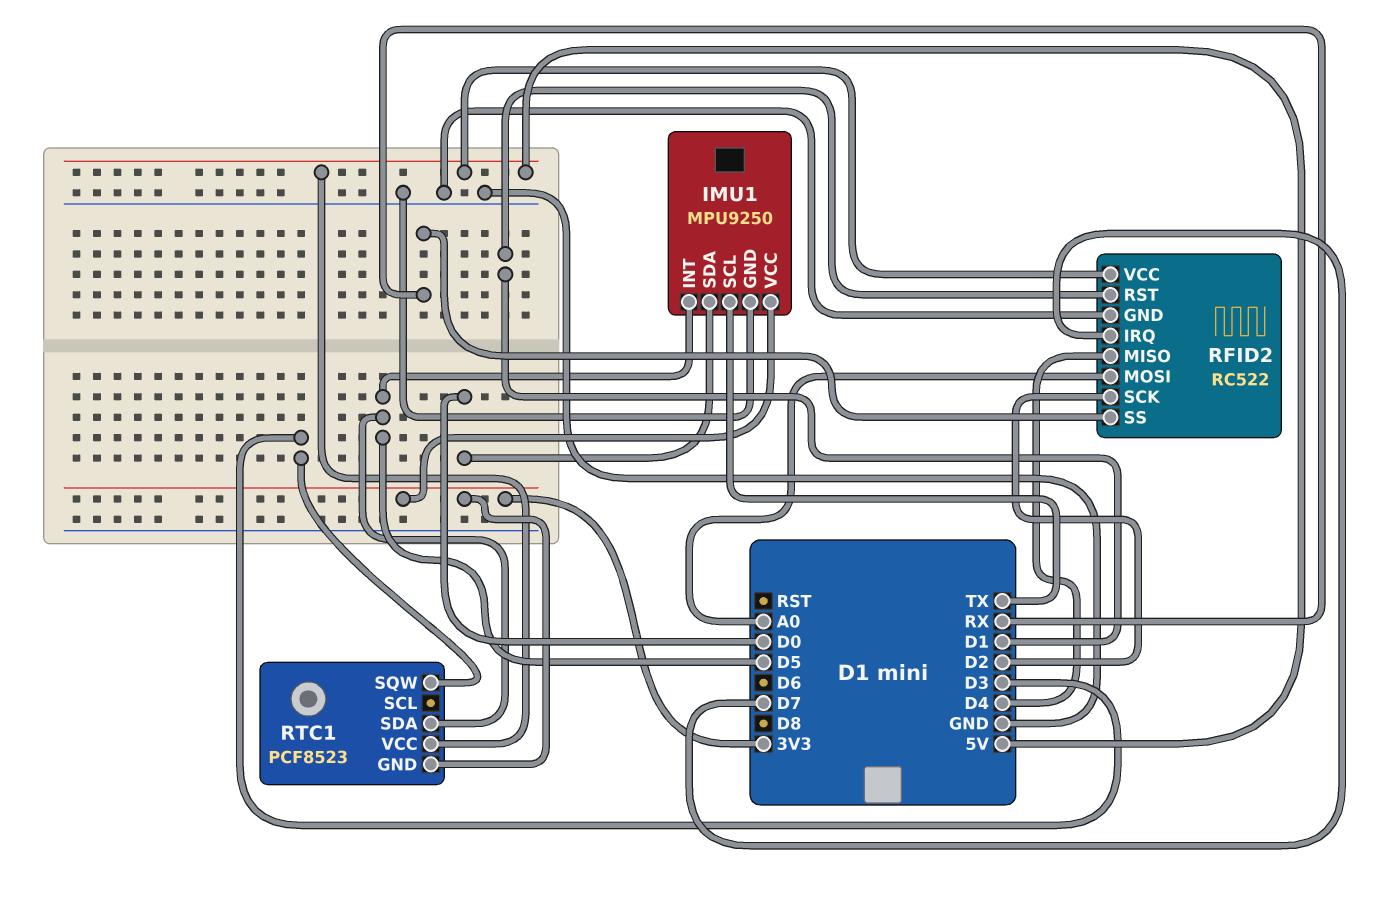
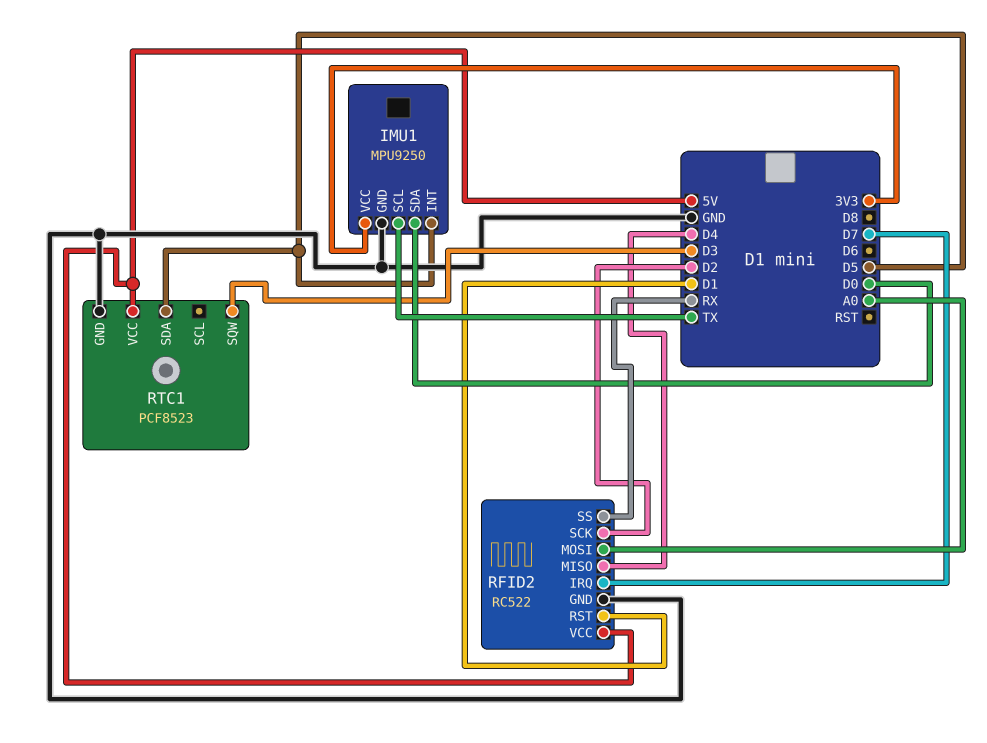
RTC1 pin GND: 3V3 -> GND

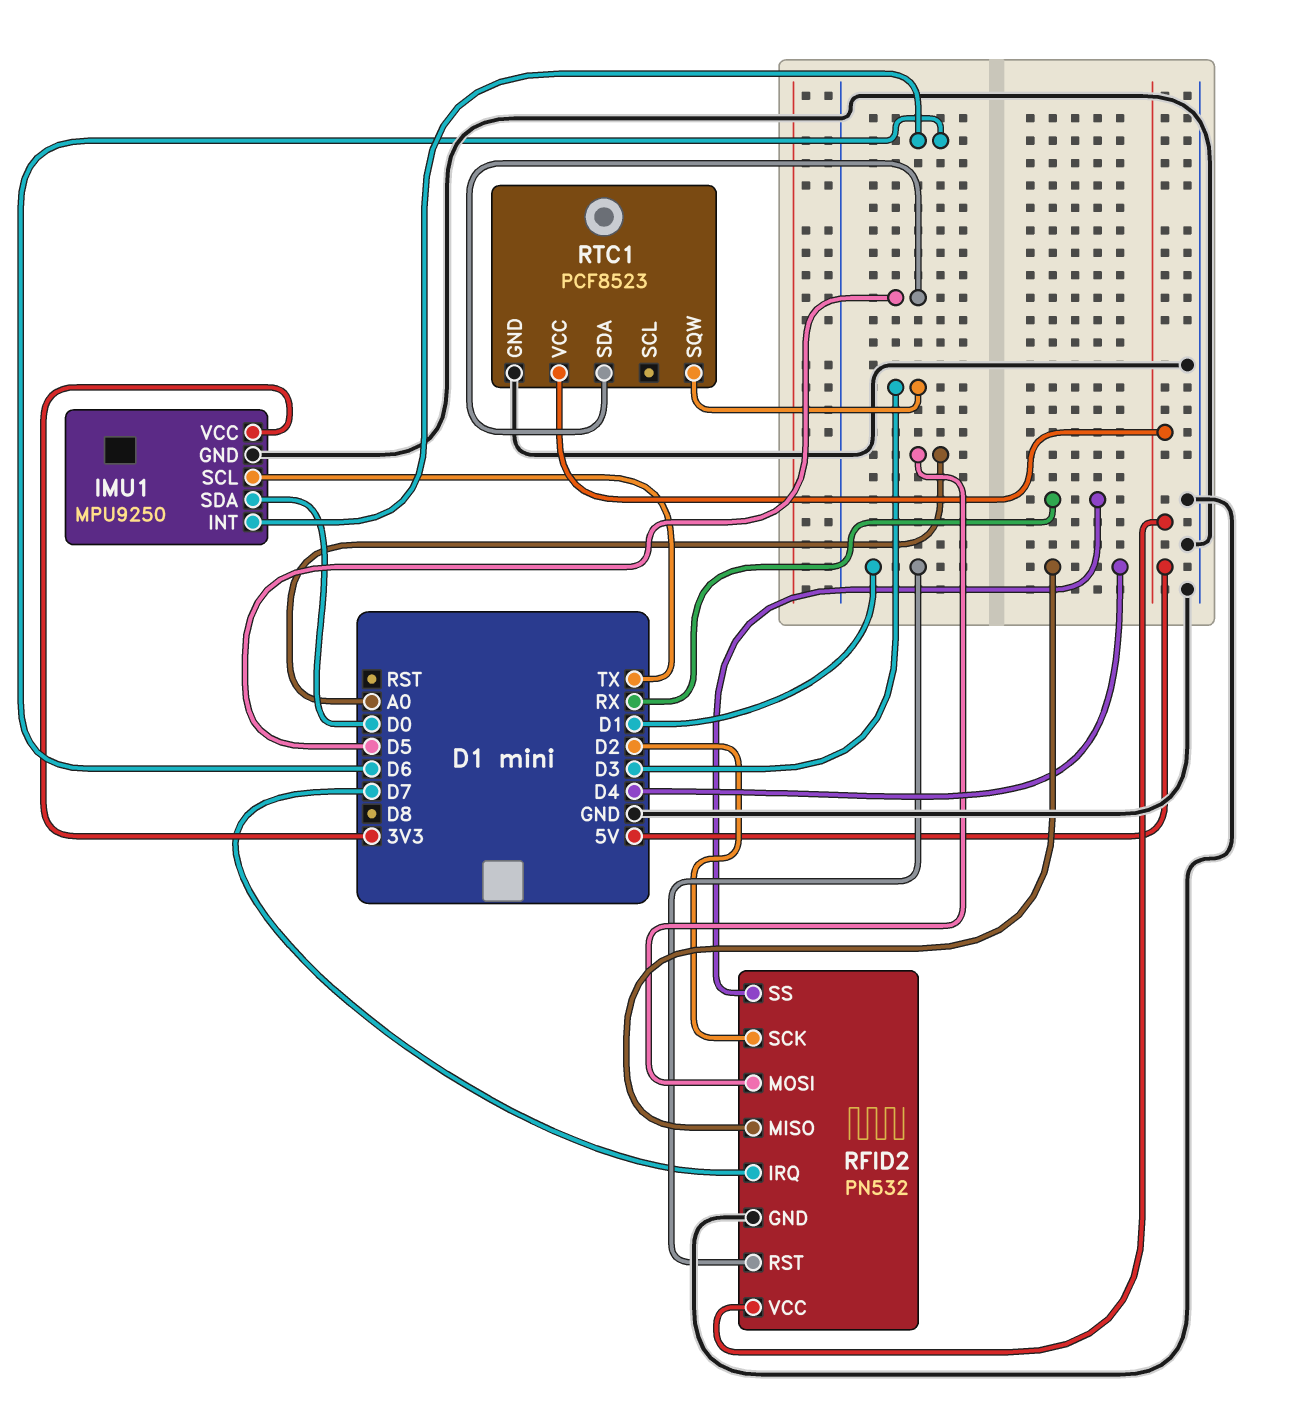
IMU1 pin INT: D5 -> D6
RFID2: RC522 -> PN532

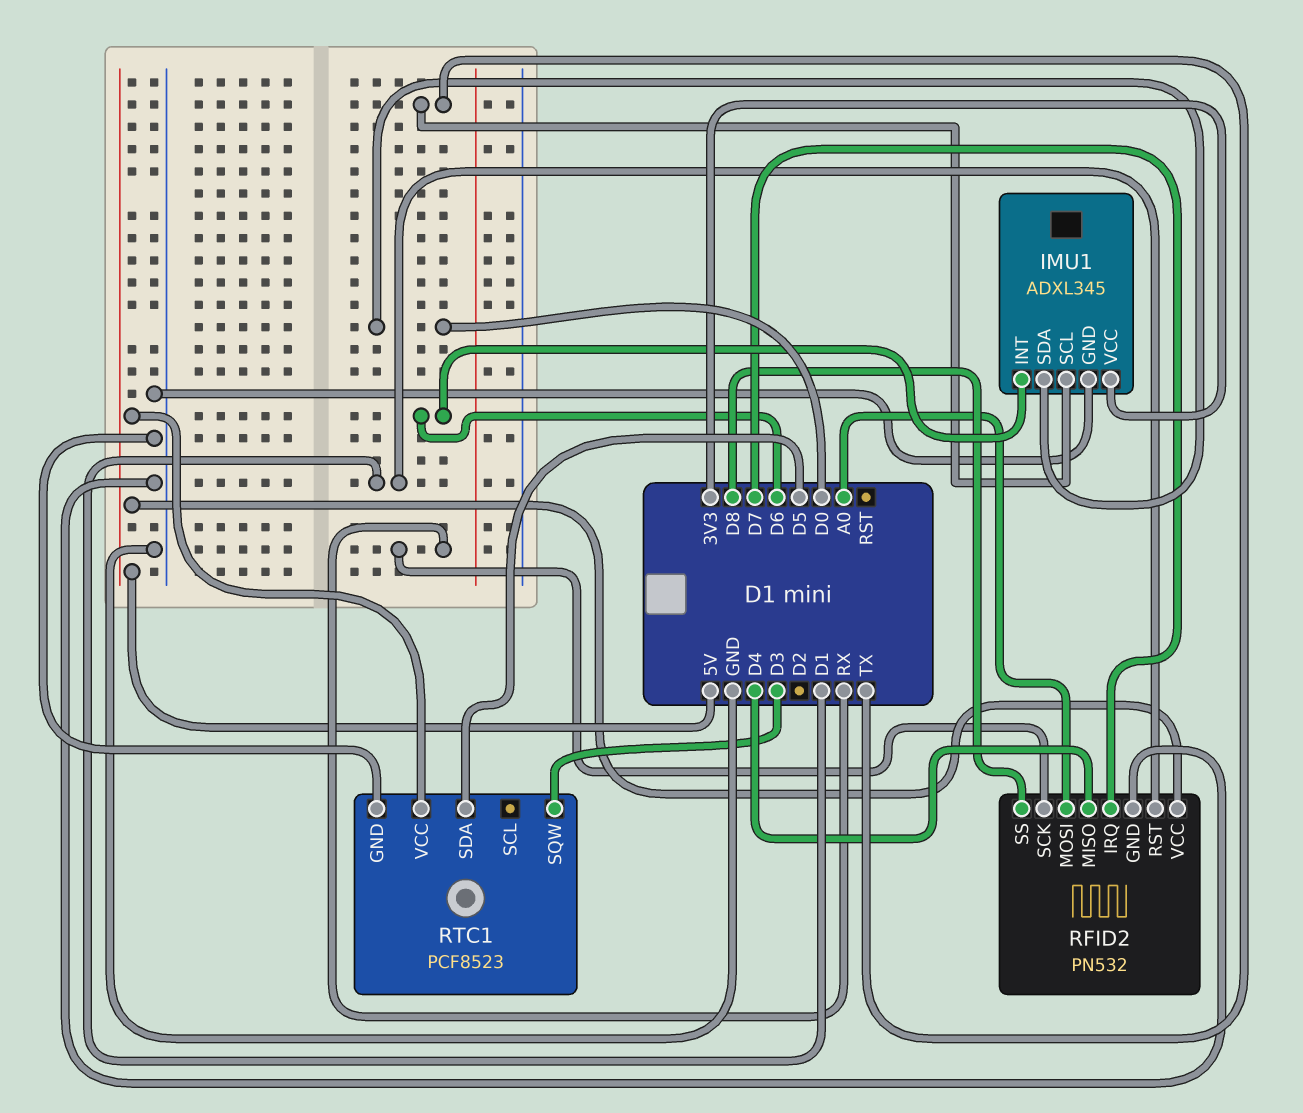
IMU1: MPU9250 -> ADXL345
RFID2 pin SCK: D2 -> RX
RFID2 pin SS: RX -> D8

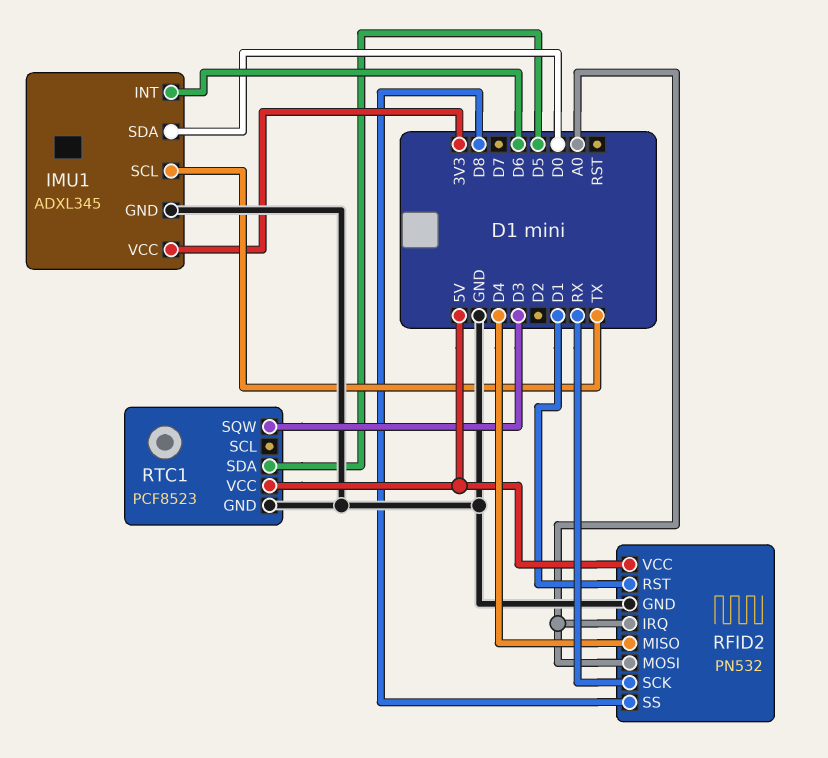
RFID2 pin IRQ: D7 -> A0

